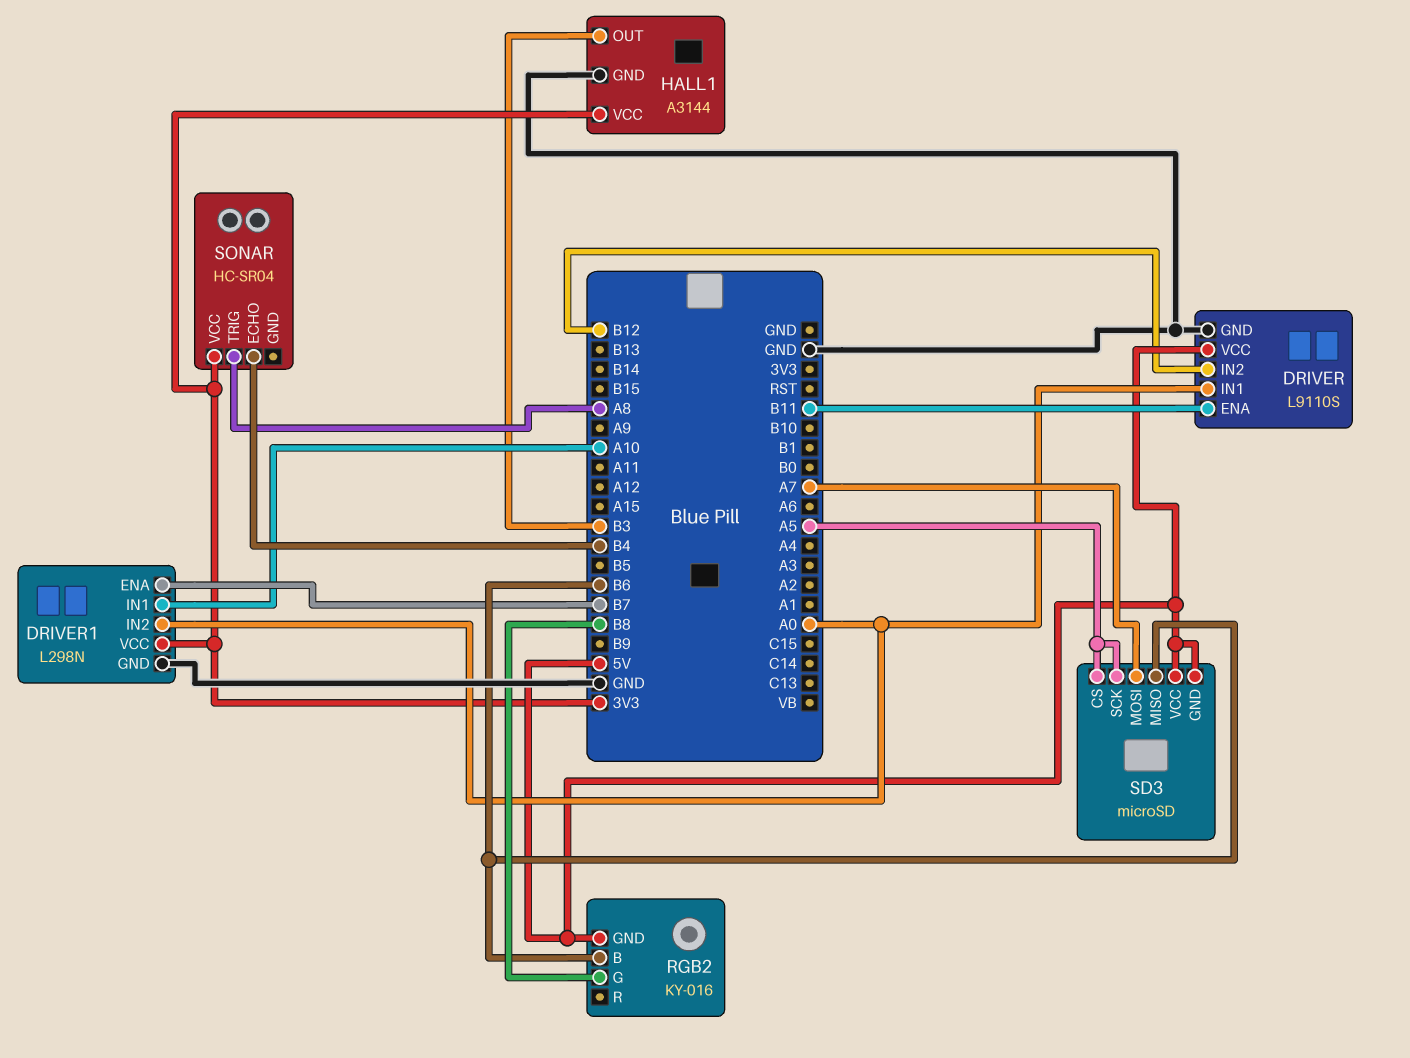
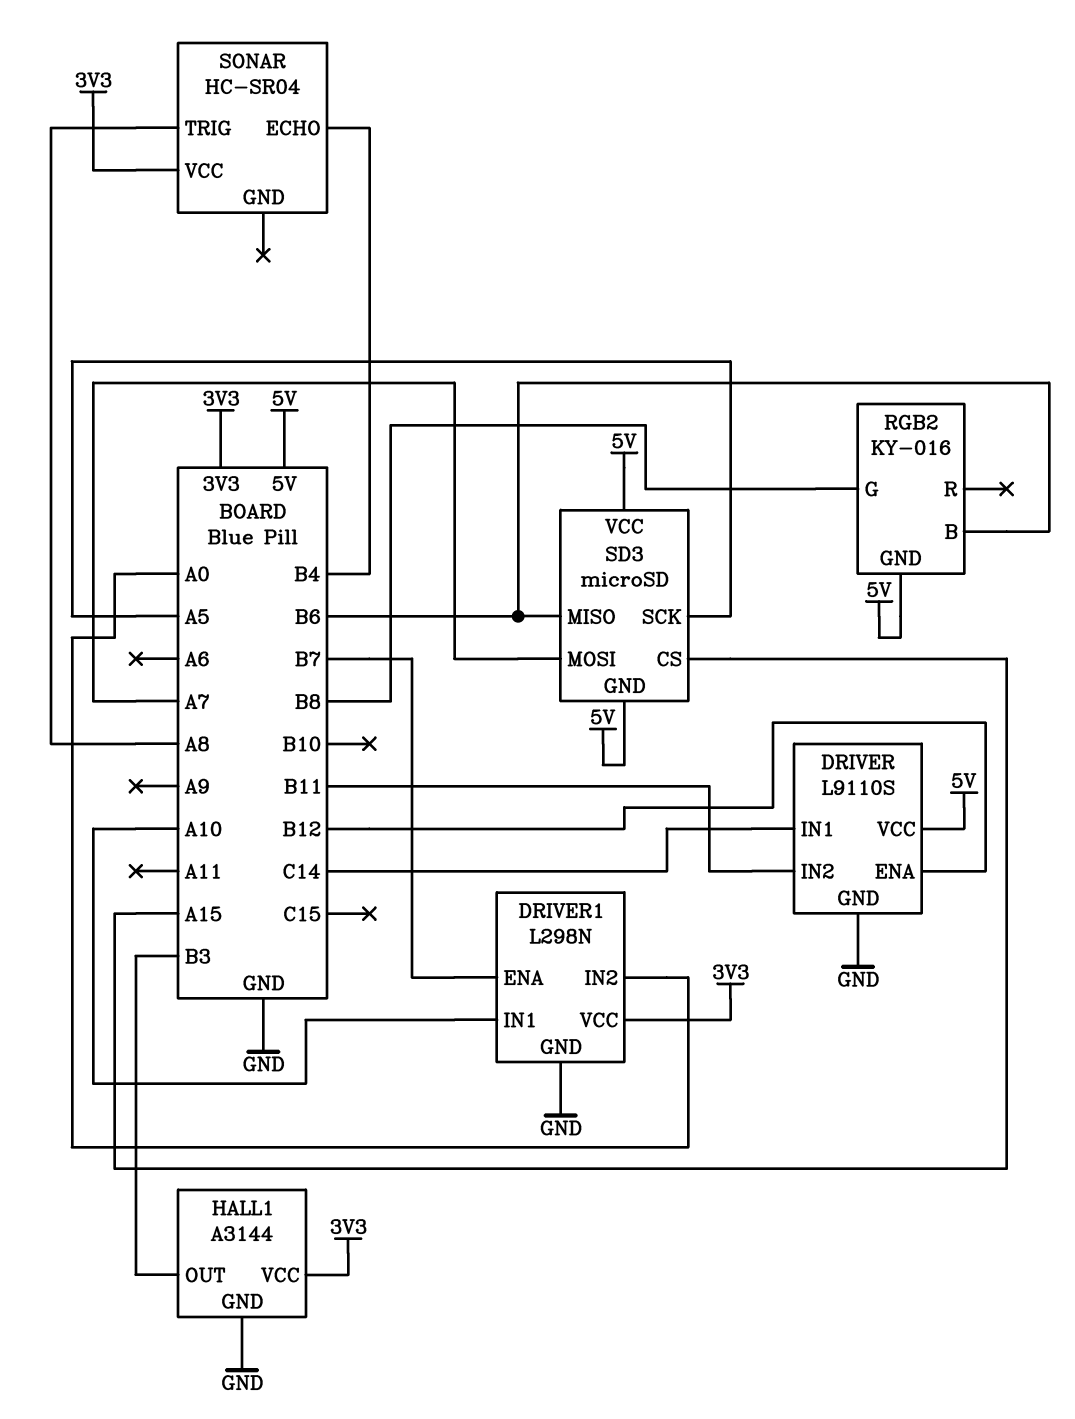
DRIVER pin ENA: B11 -> B12
DRIVER pin IN1: A0 -> C14
DRIVER pin IN2: B12 -> B11
SD3 pin CS: A5 -> A15

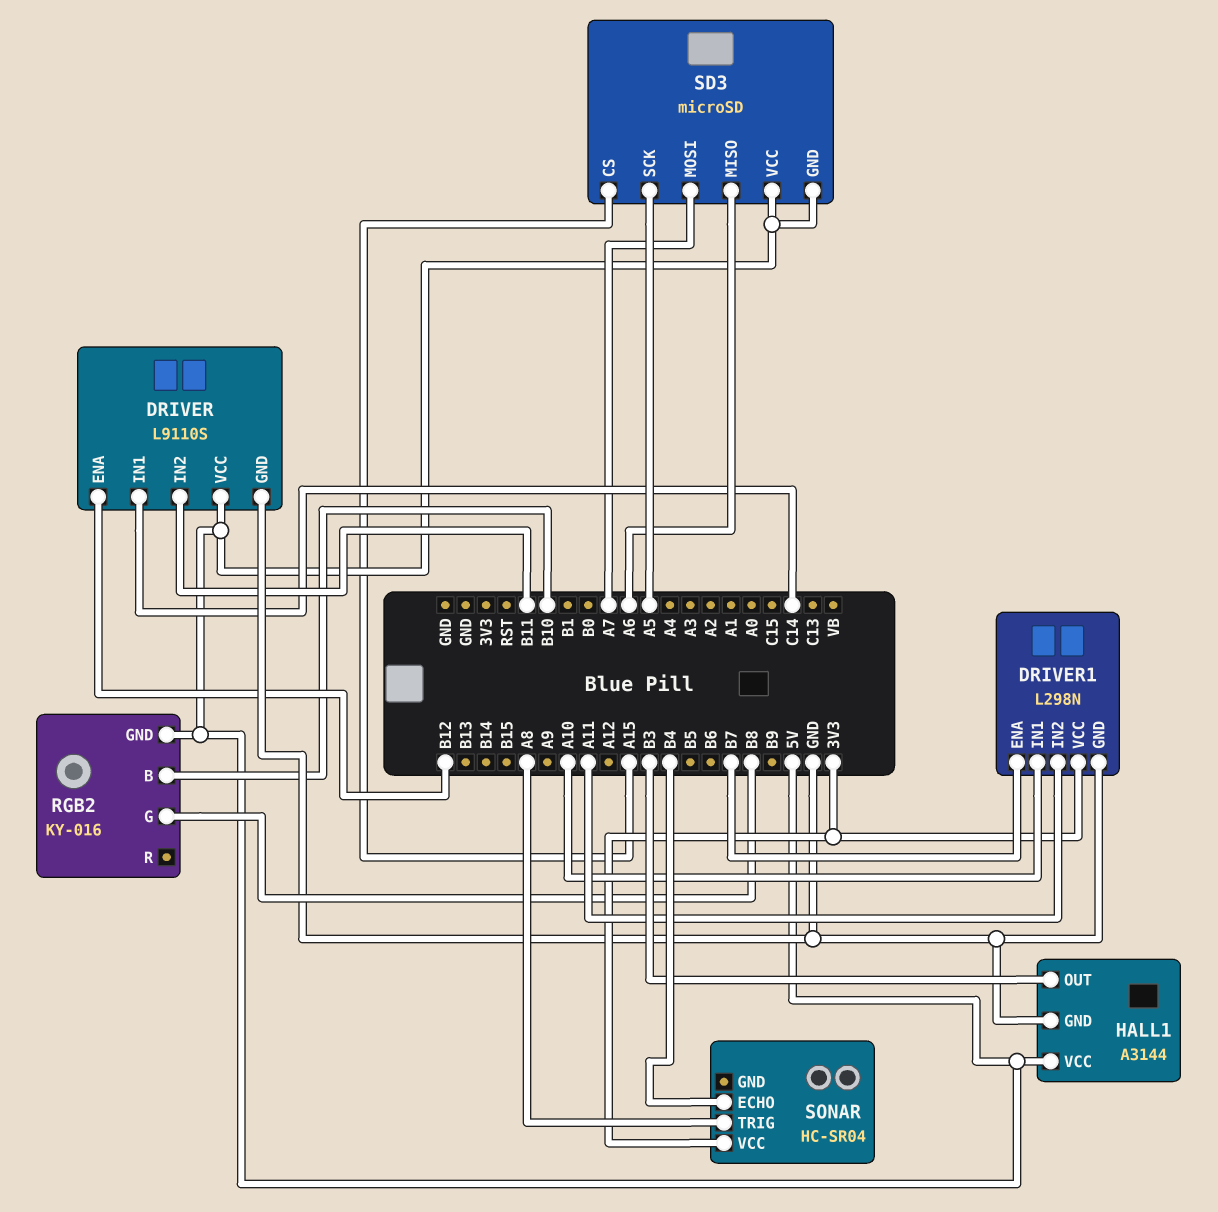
DRIVER1 pin IN2: A0 -> A11
HALL1 pin VCC: 3V3 -> 5V
RGB2 pin B: B6 -> B10
SD3 pin MISO: B6 -> A6

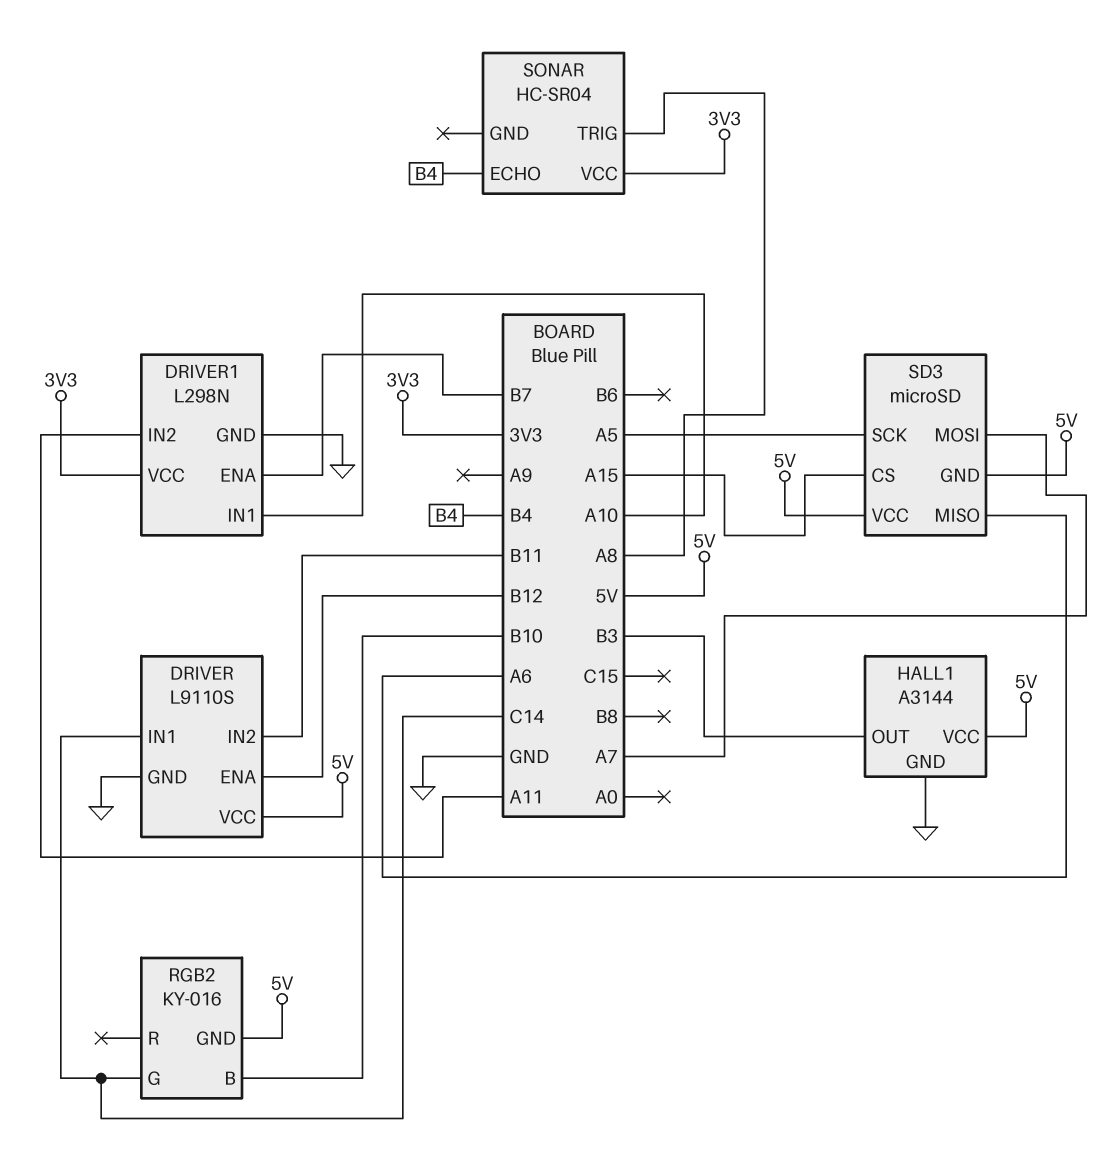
RGB2 pin G: B8 -> C14

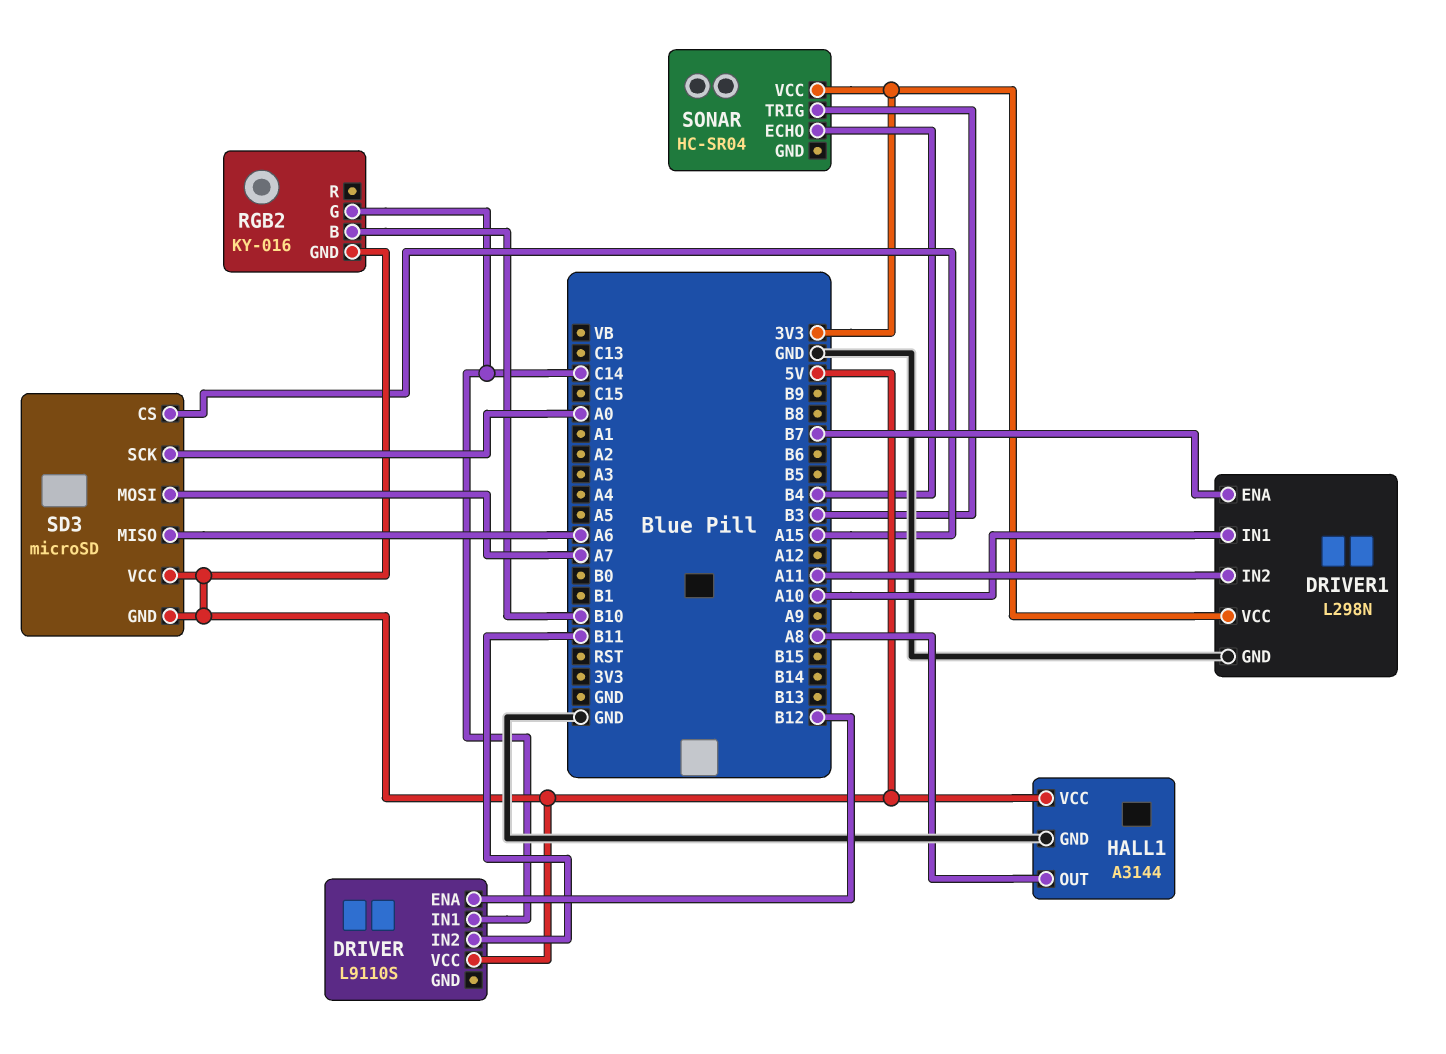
DRIVER pin GND: GND -> none
HALL1 pin OUT: B3 -> A8
SD3 pin SCK: A5 -> A0
SONAR pin TRIG: A8 -> B3

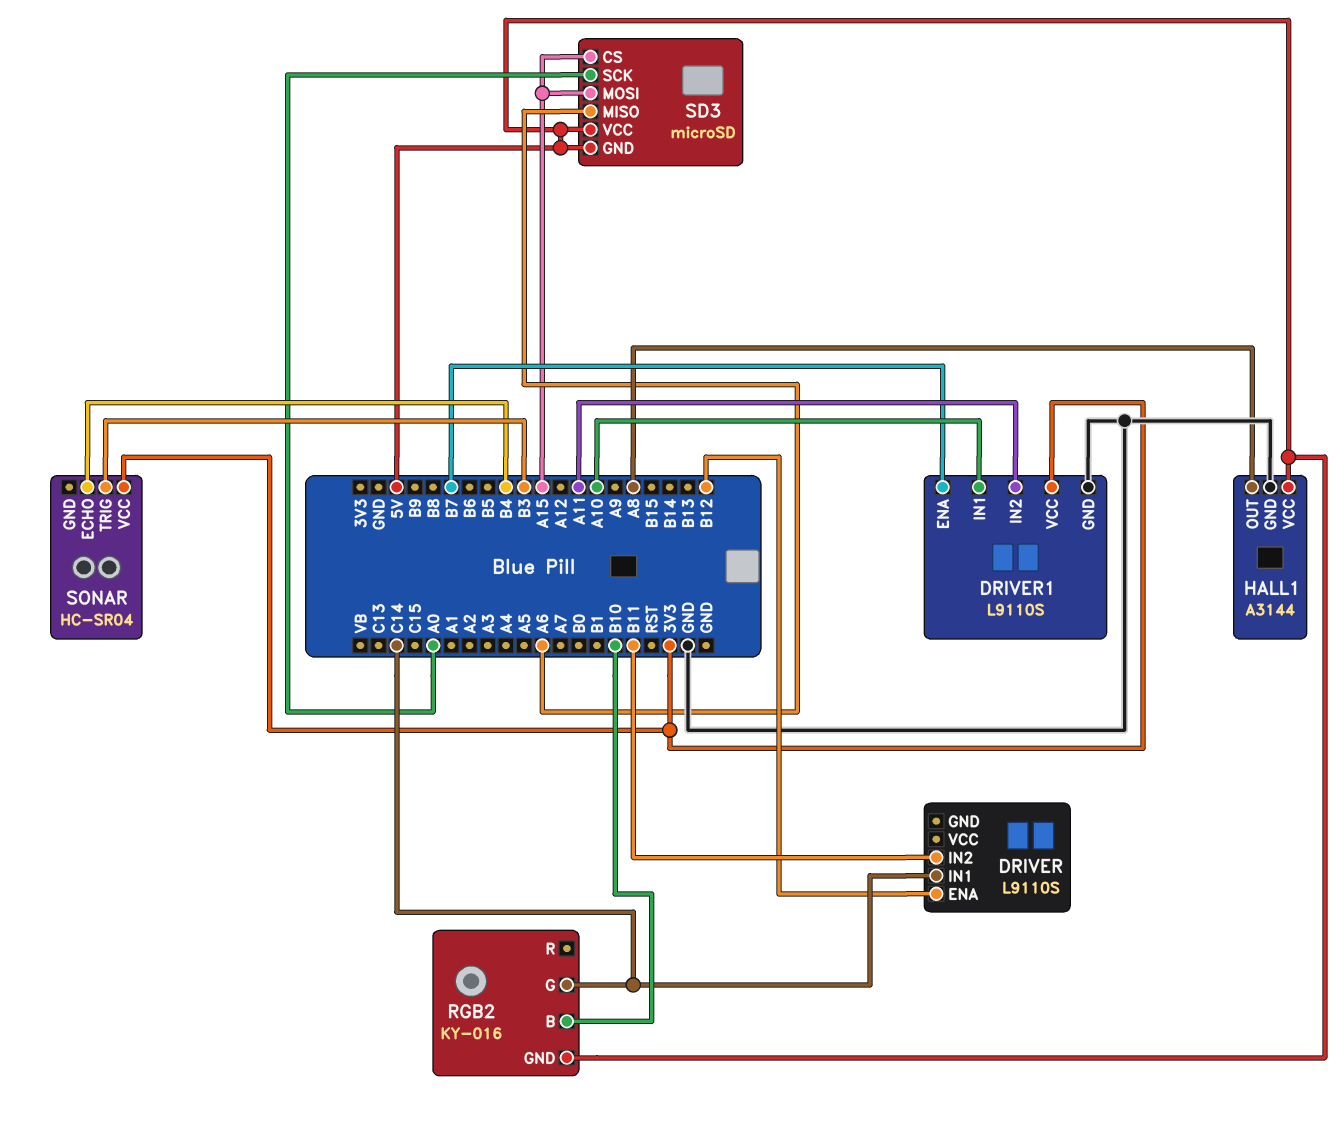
DRIVER pin VCC: 5V -> none
DRIVER1: L298N -> L9110S
SD3 pin MOSI: A7 -> A15

